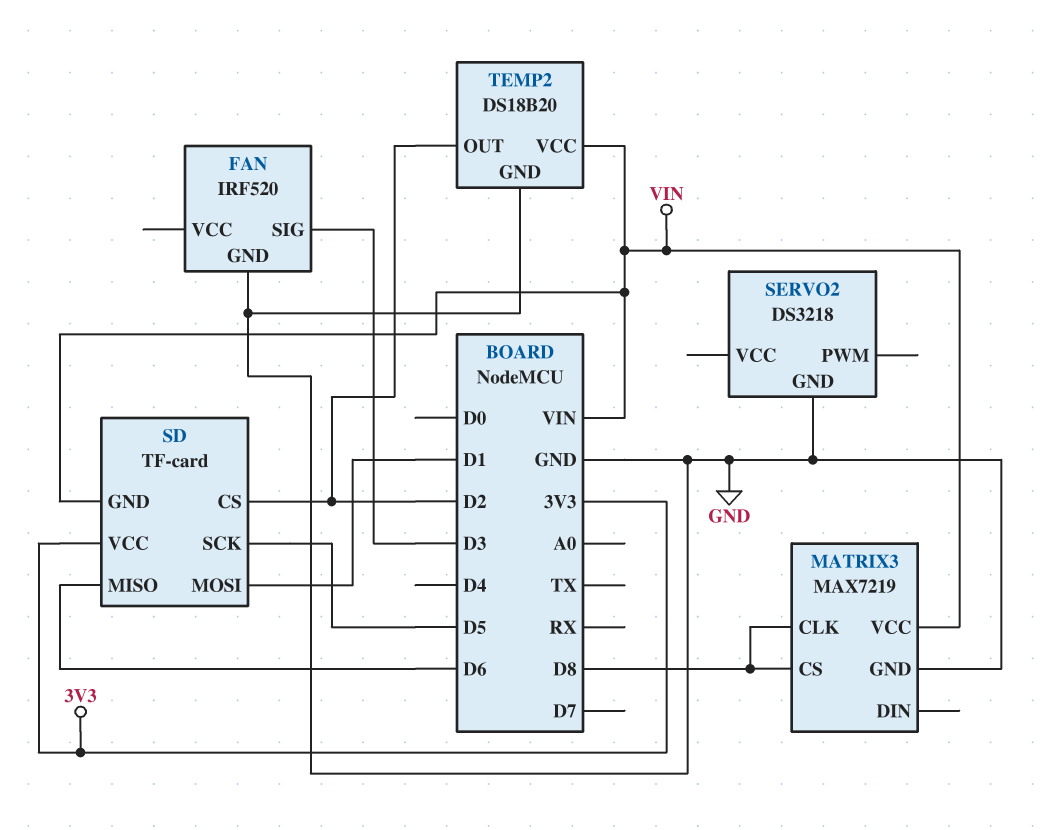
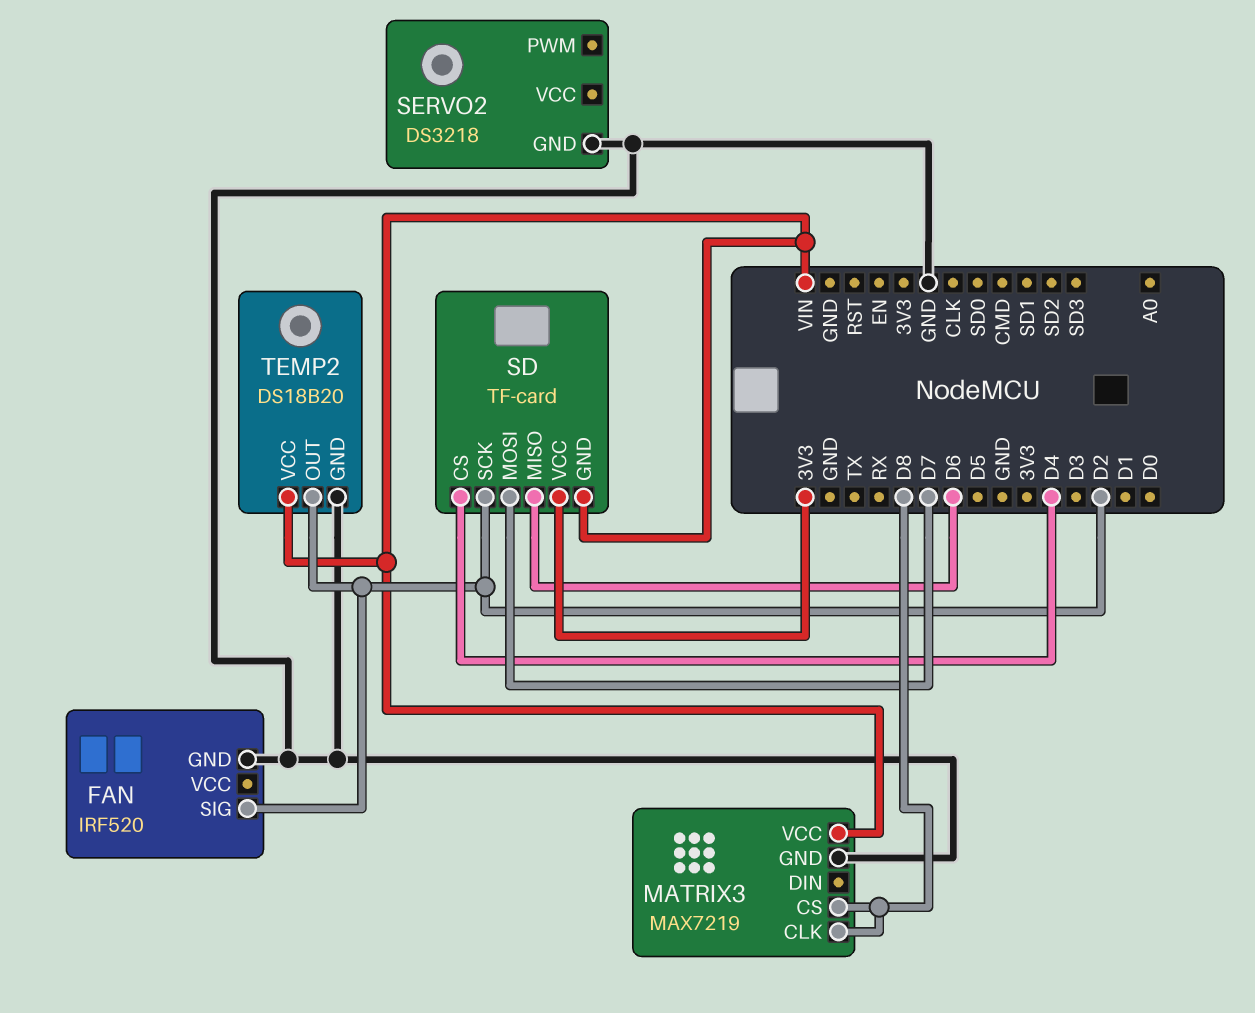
FAN pin SIG: D3 -> D2
SD pin CS: D2 -> D4
SD pin MOSI: D1 -> D7
SD pin SCK: D5 -> D2

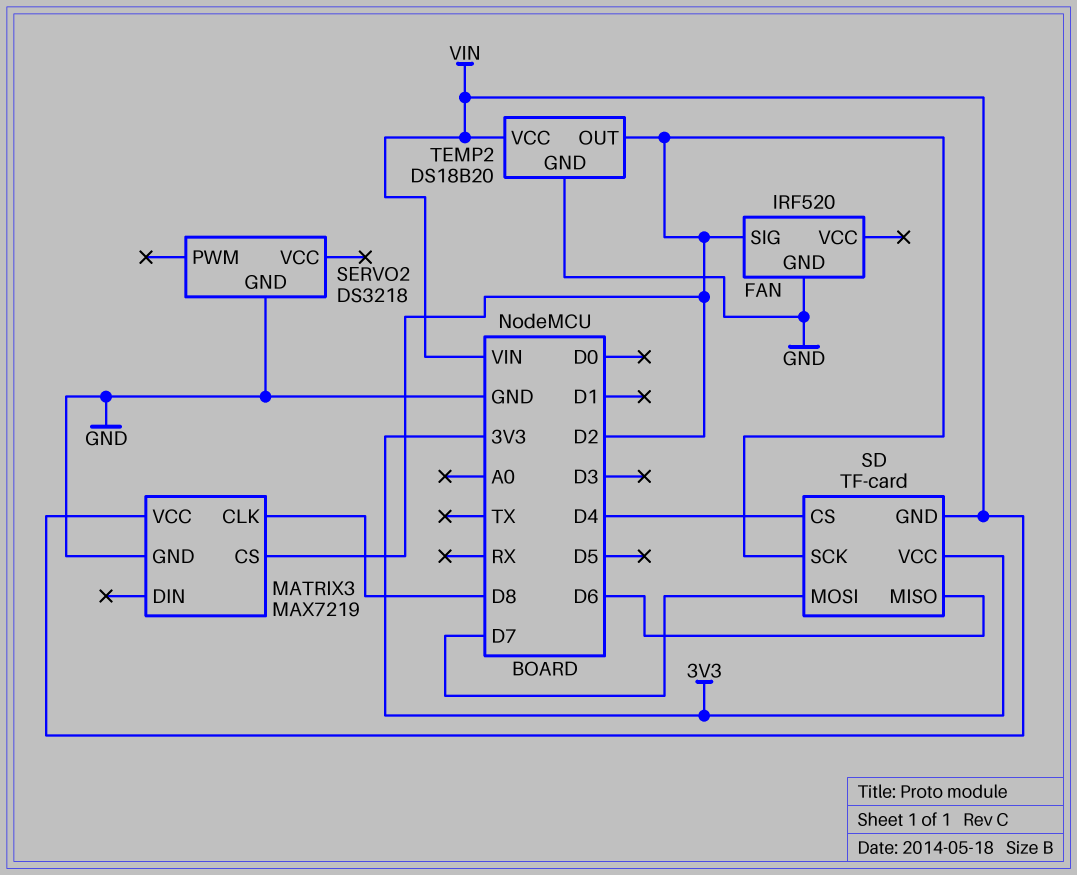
MATRIX3 pin CS: D8 -> D2

